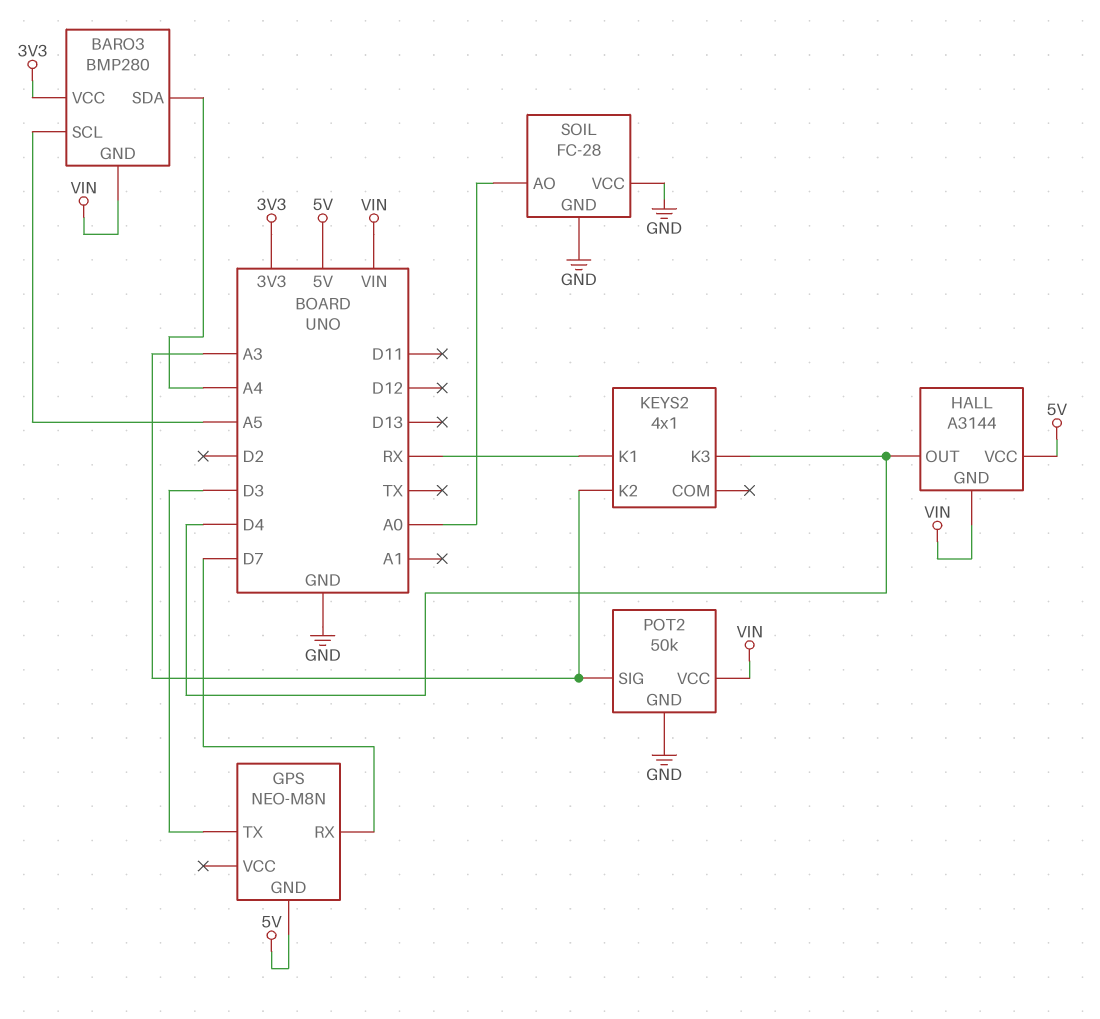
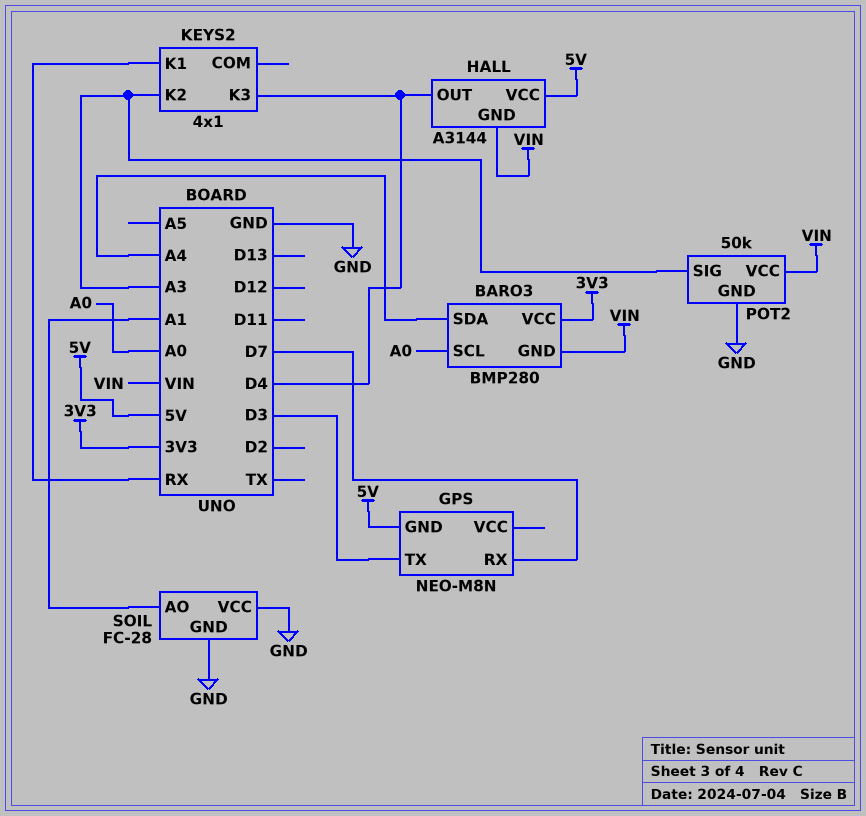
BARO3 pin SCL: A5 -> A0
SOIL pin AO: A0 -> A1

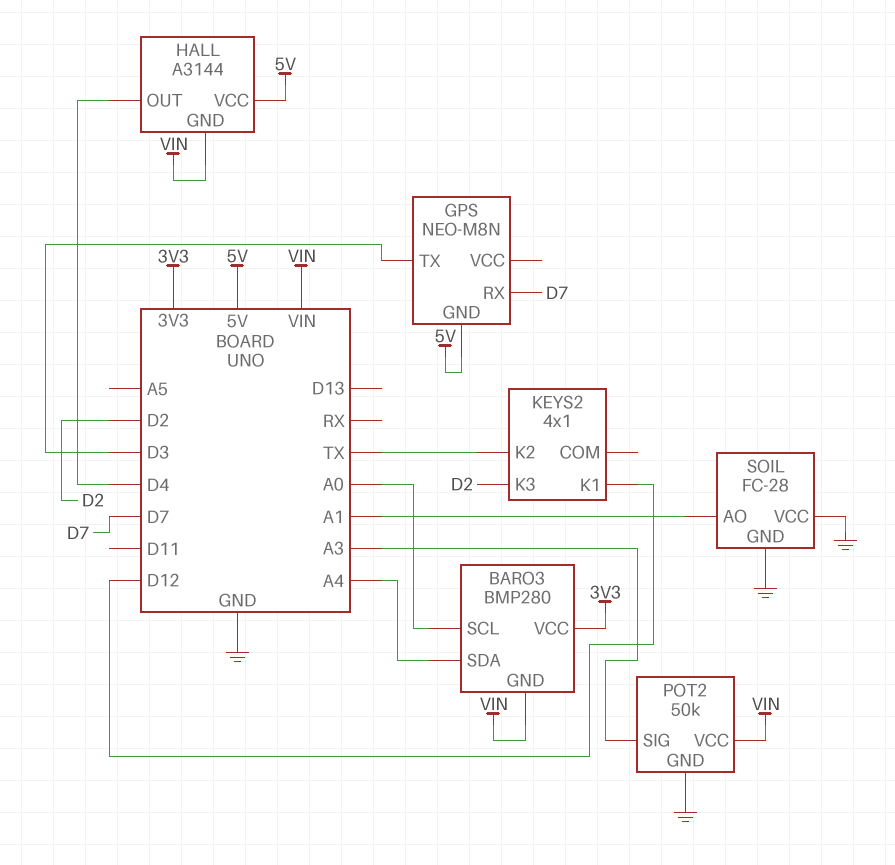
KEYS2 pin K1: RX -> D12
KEYS2 pin K2: A3 -> TX
KEYS2 pin K3: D4 -> D2

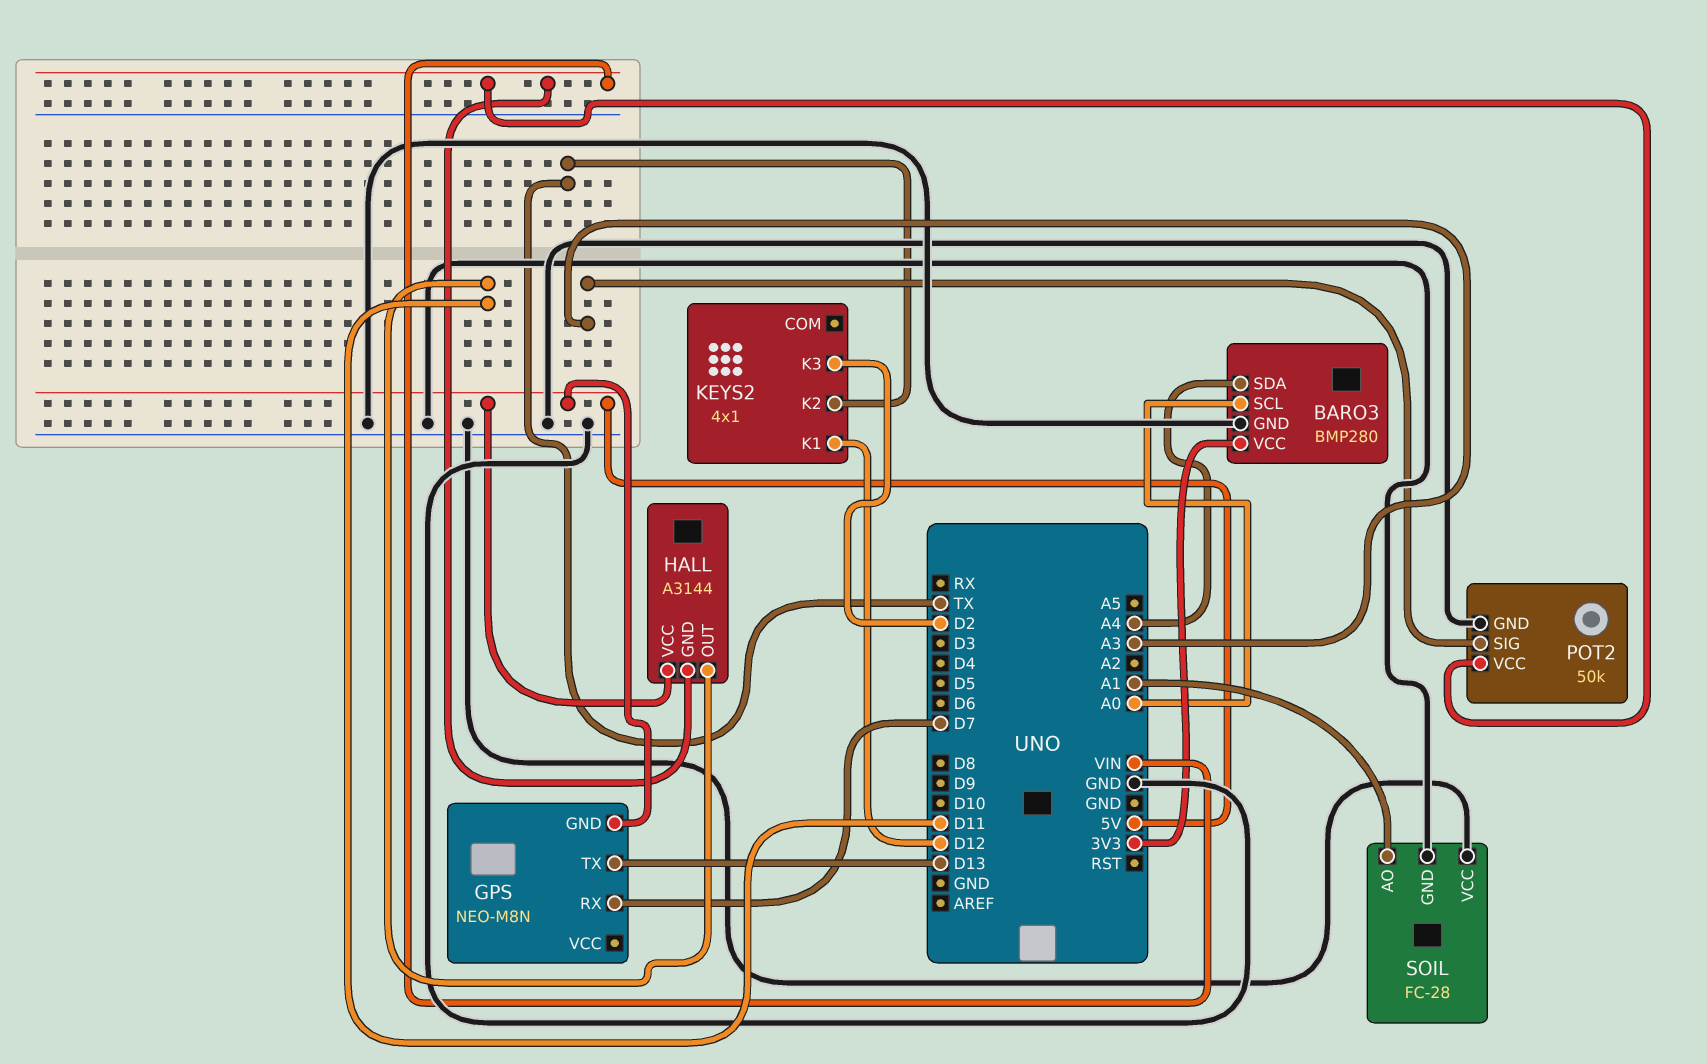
BARO3 pin GND: VIN -> GND
GPS pin TX: D3 -> D13
HALL pin OUT: D4 -> D11

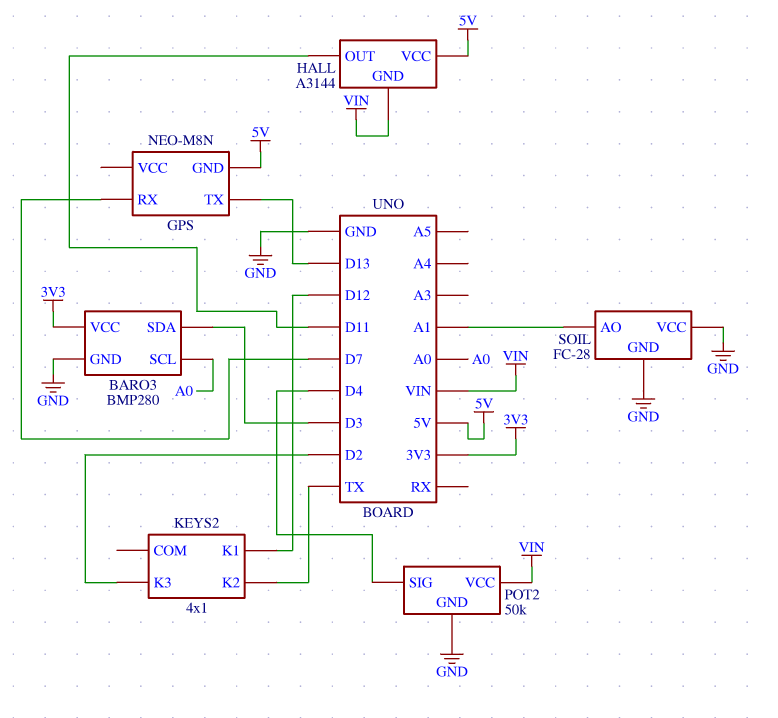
BARO3 pin SDA: A4 -> D3
POT2 pin SIG: A3 -> D4

